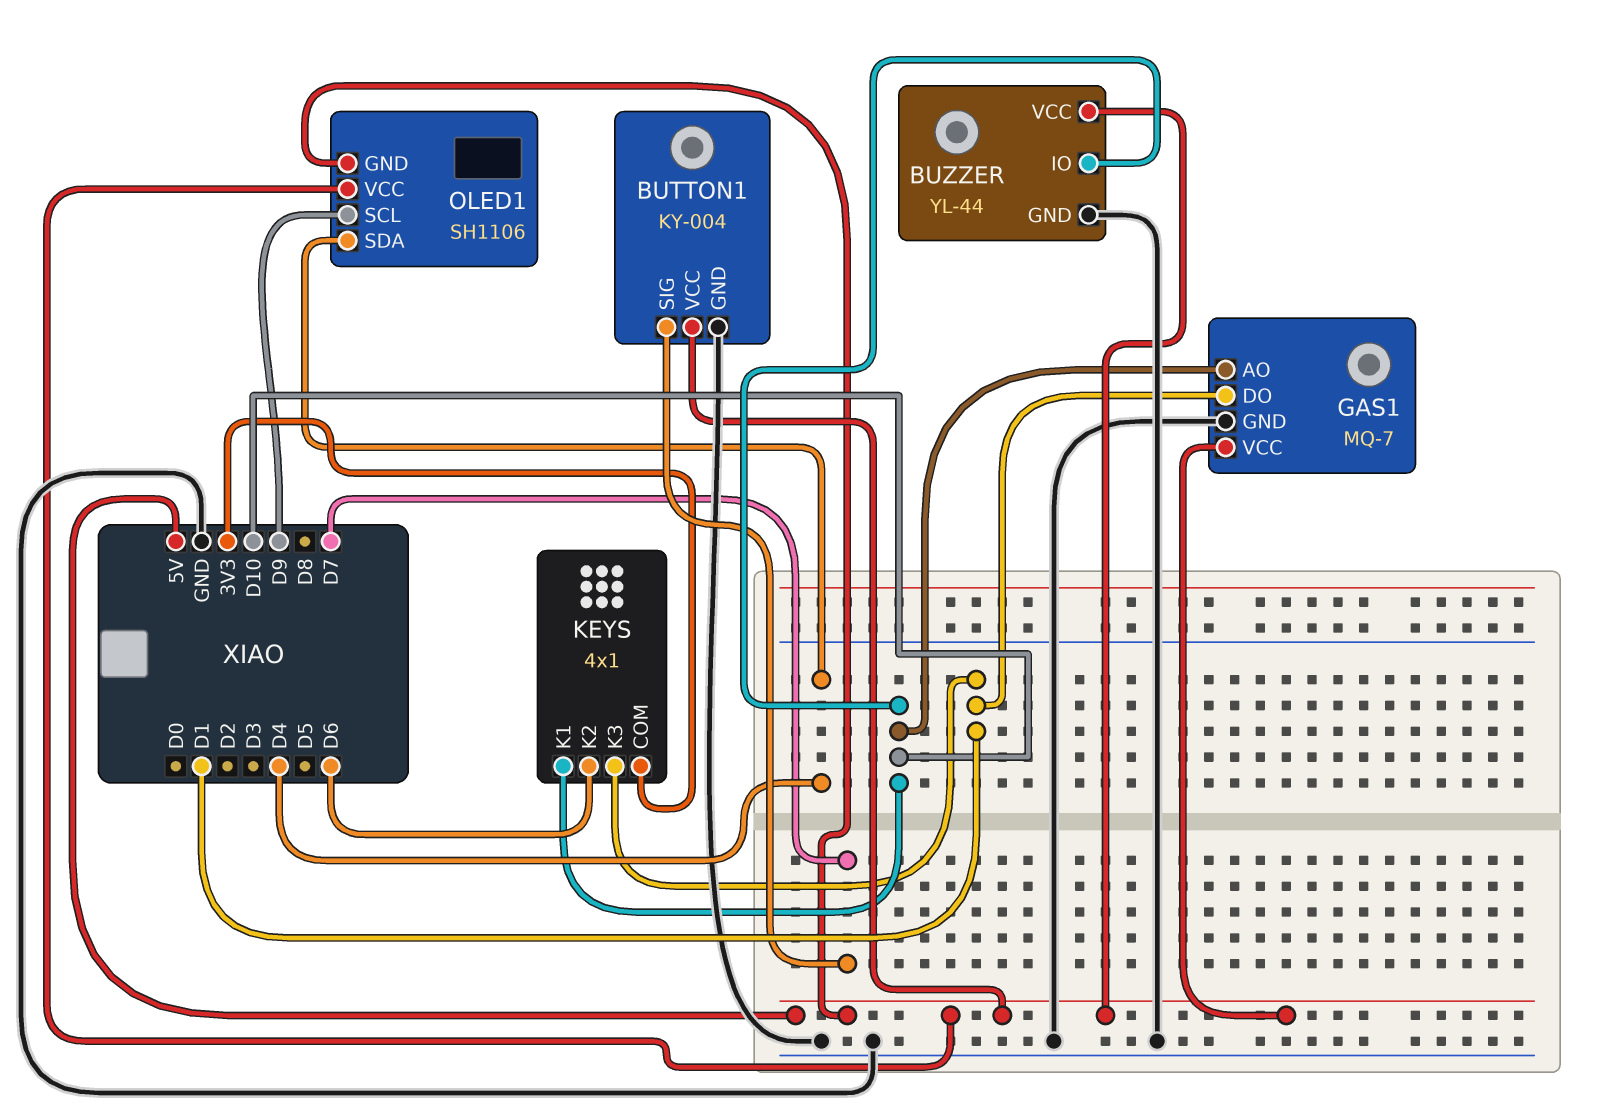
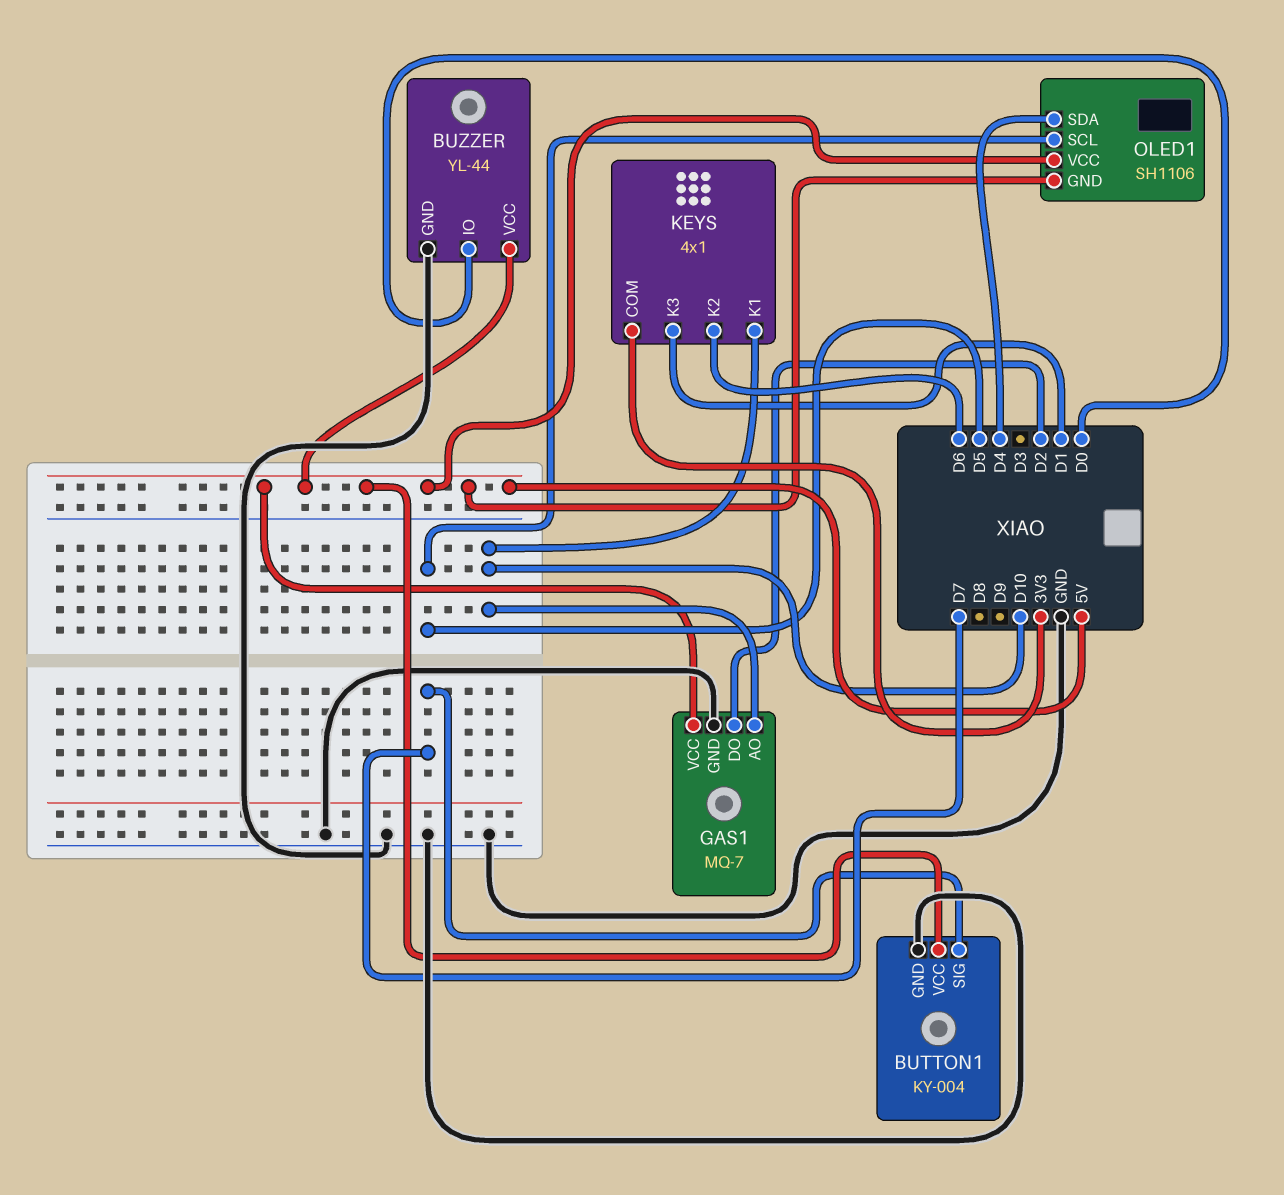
BUZZER pin IO: D10 -> D0
GAS1 pin DO: D1 -> D2
OLED1 pin SCL: D9 -> D5

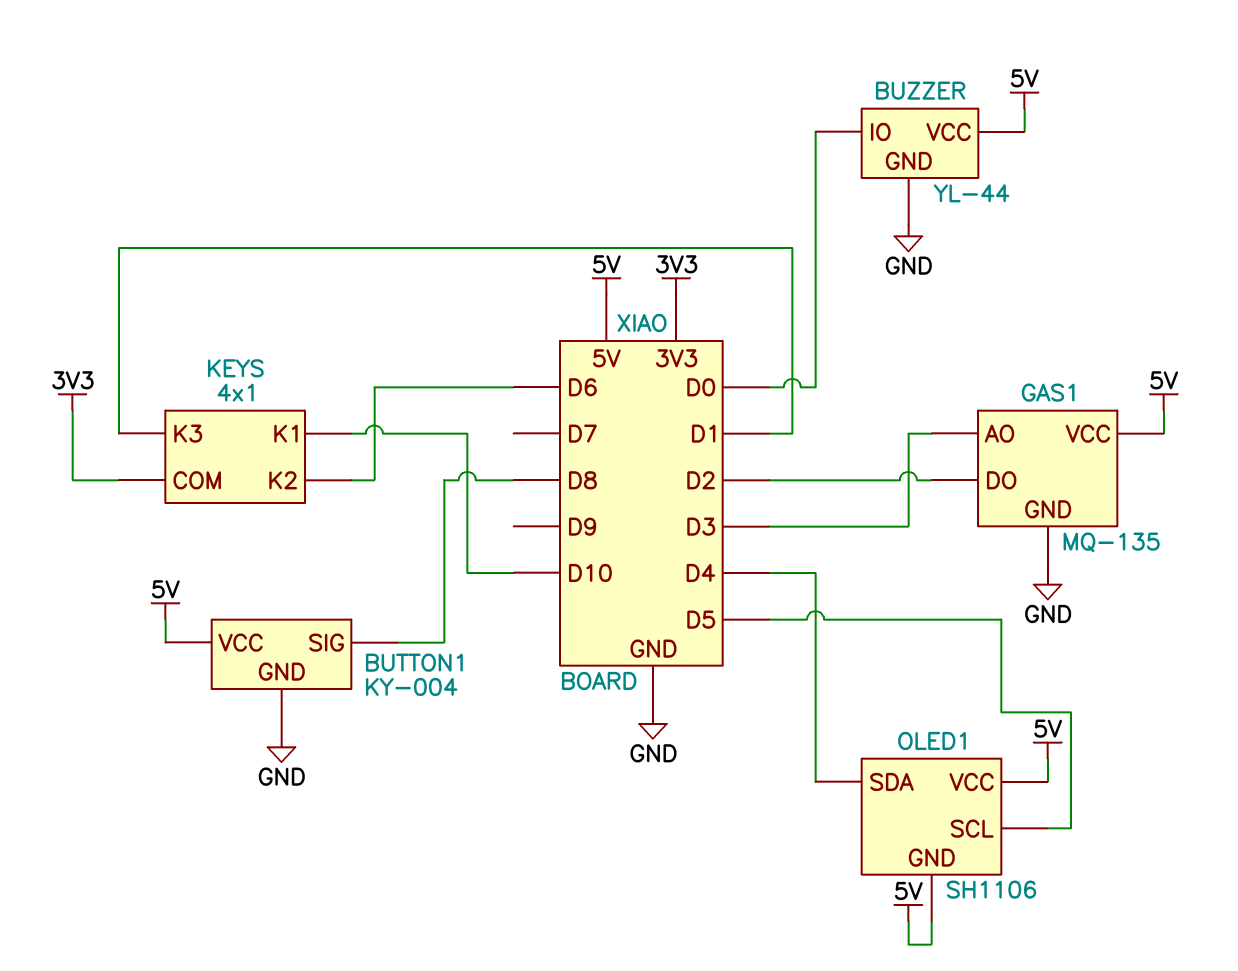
BUTTON1 pin SIG: D7 -> D8
GAS1: MQ-7 -> MQ-135
GAS1 pin AO: D10 -> D3

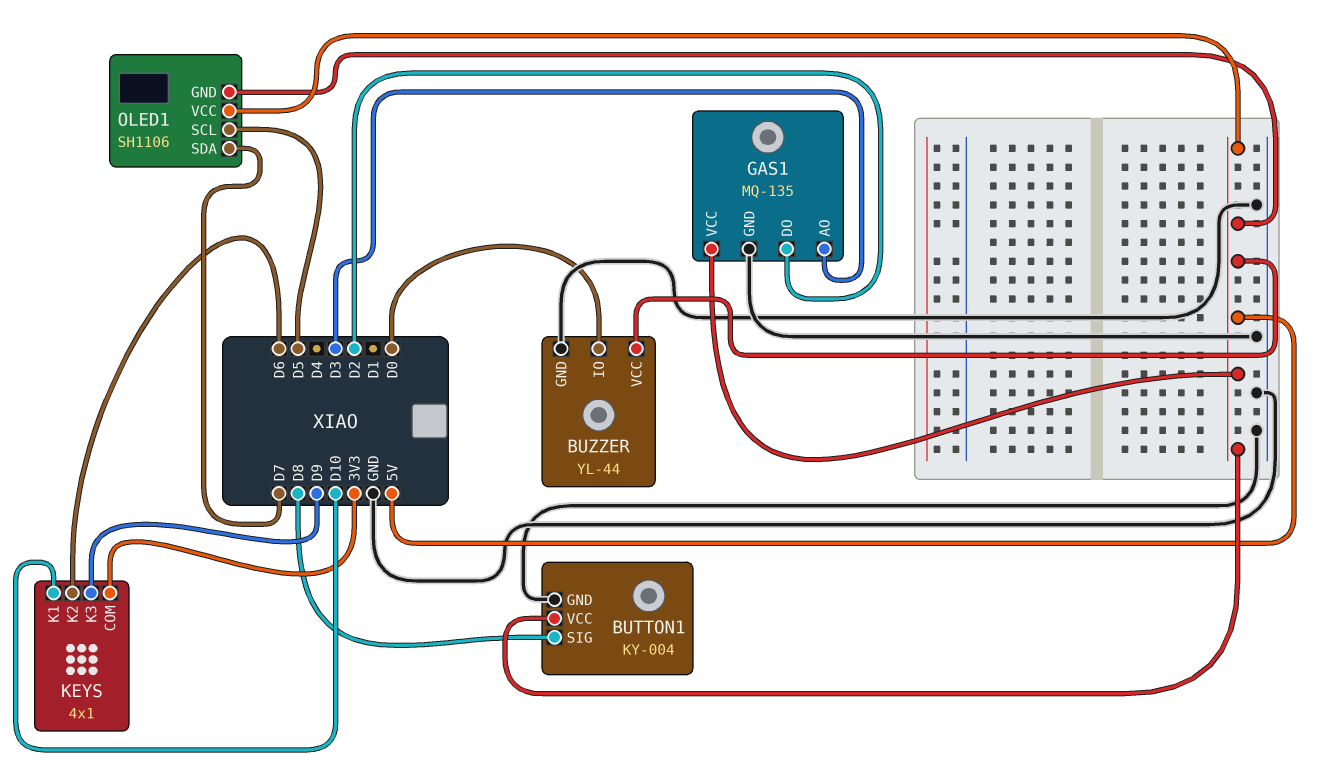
KEYS pin K3: D1 -> D9
OLED1 pin SDA: D4 -> D7

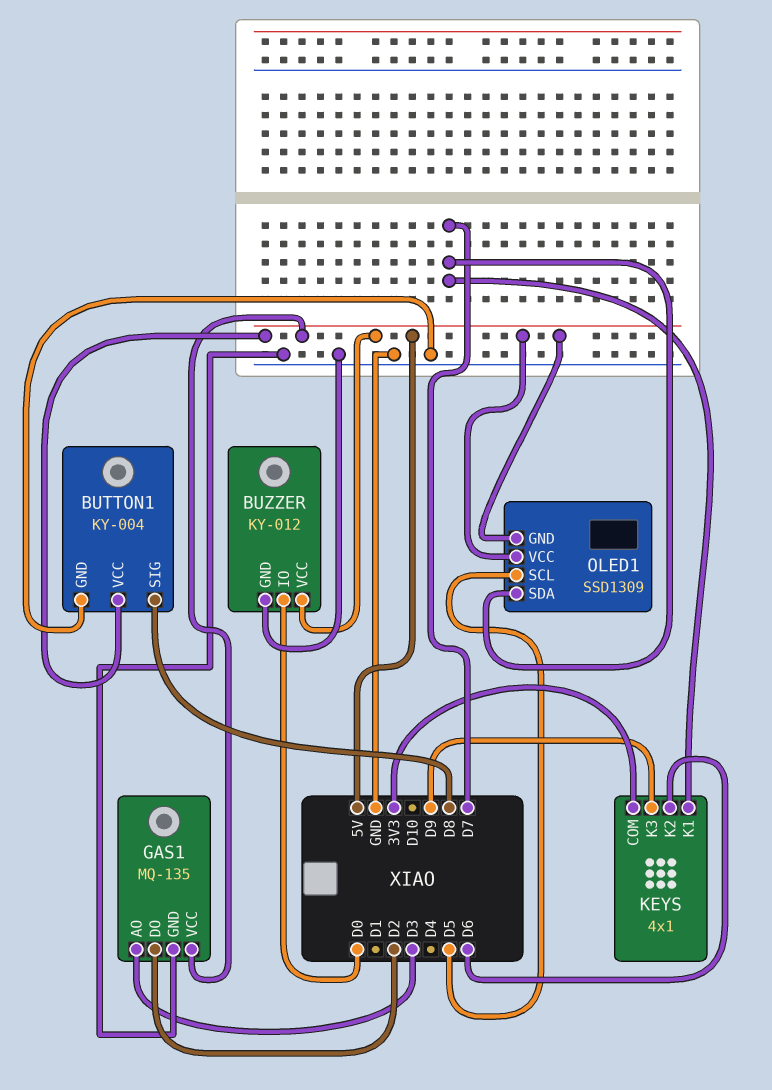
BUZZER: YL-44 -> KY-012
KEYS pin K1: D10 -> D7
OLED1: SH1106 -> SSD1309

